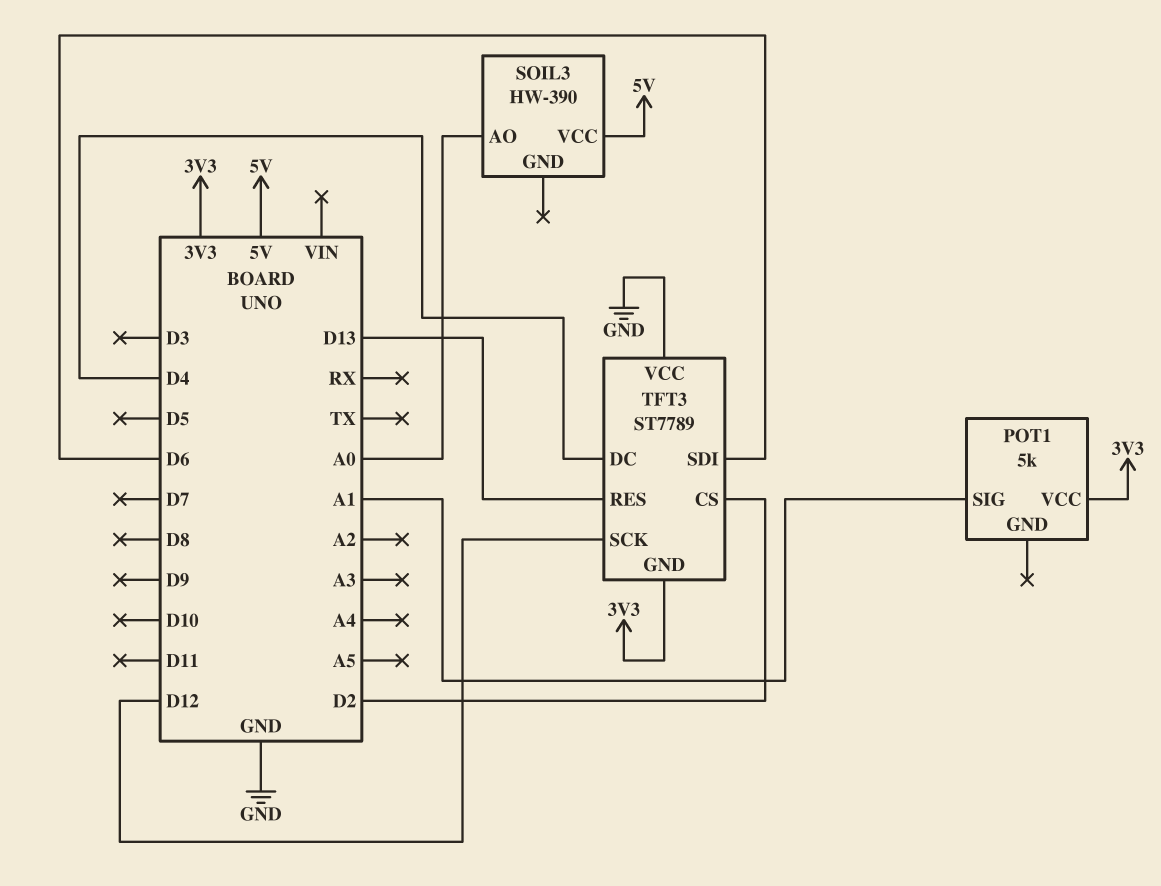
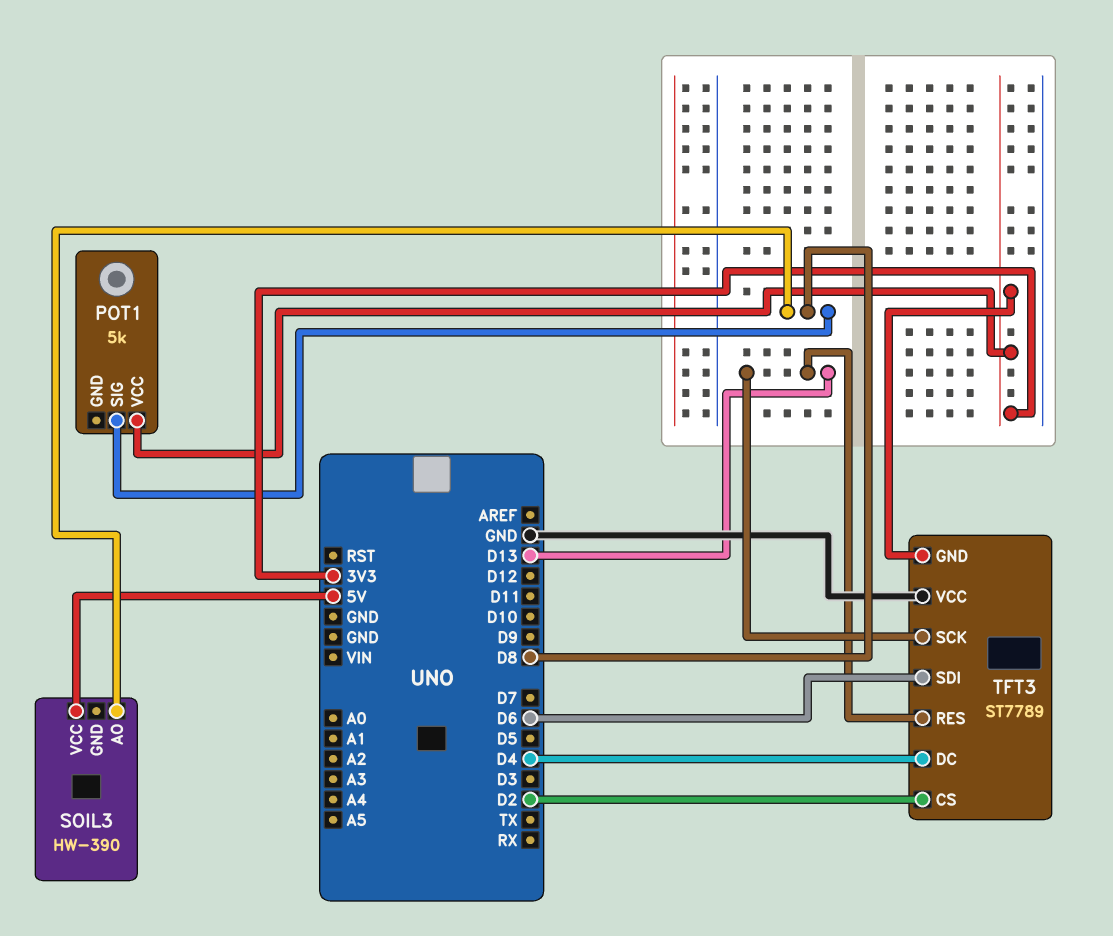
POT1 pin SIG: A1 -> D8
SOIL3 pin AO: A0 -> D8
TFT3 pin SCK: D12 -> D13

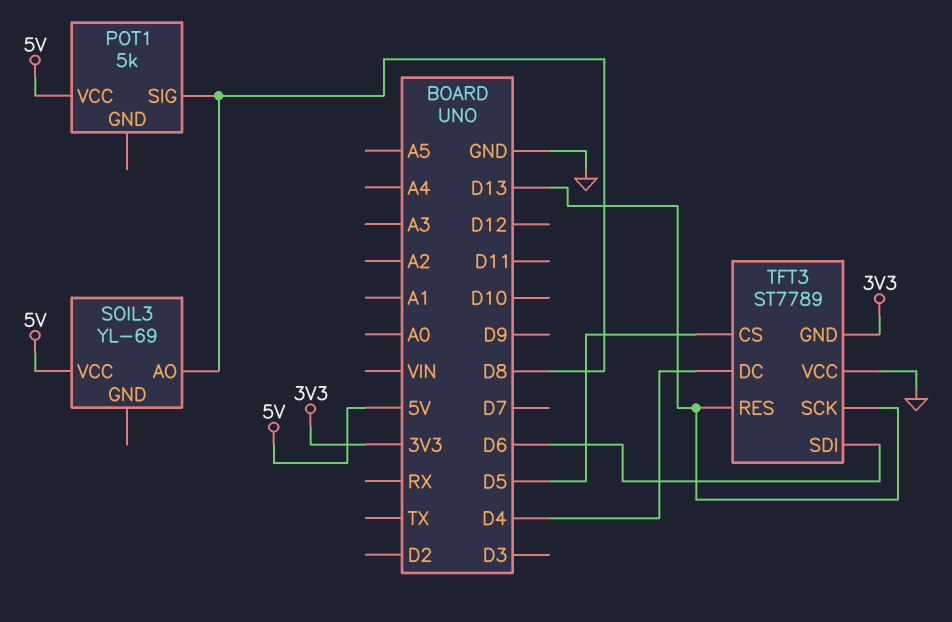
POT1 pin VCC: 3V3 -> 5V
SOIL3: HW-390 -> YL-69
TFT3 pin CS: D2 -> D5

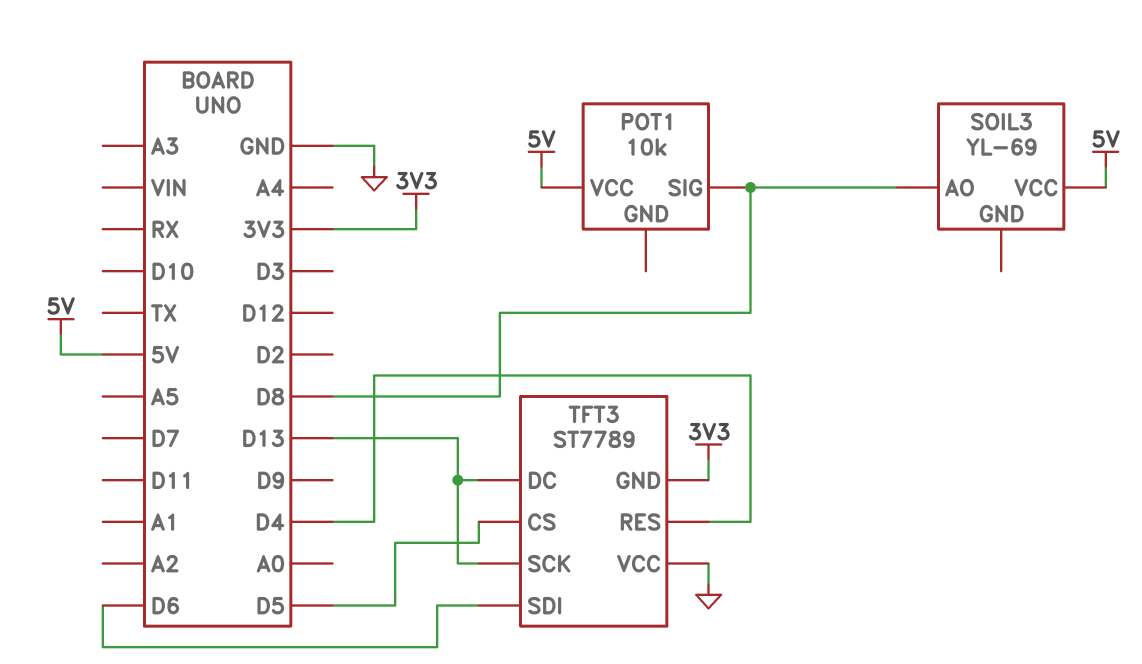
POT1: 5k -> 10k
TFT3 pin DC: D4 -> D13
TFT3 pin RES: D13 -> D4

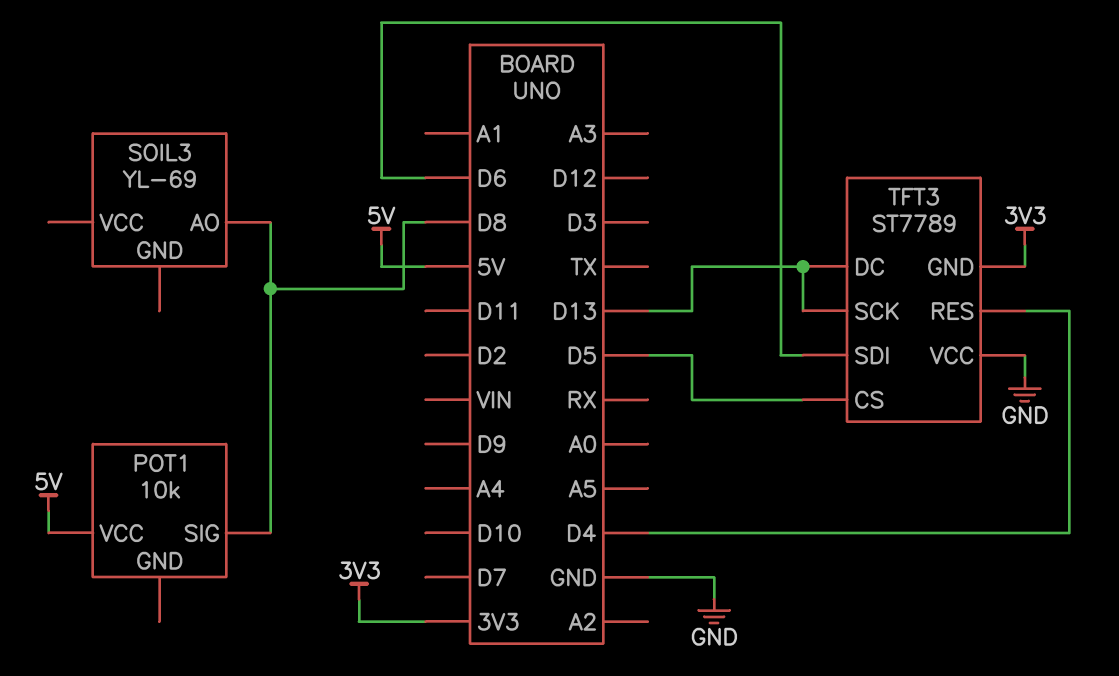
SOIL3 pin VCC: 5V -> none

